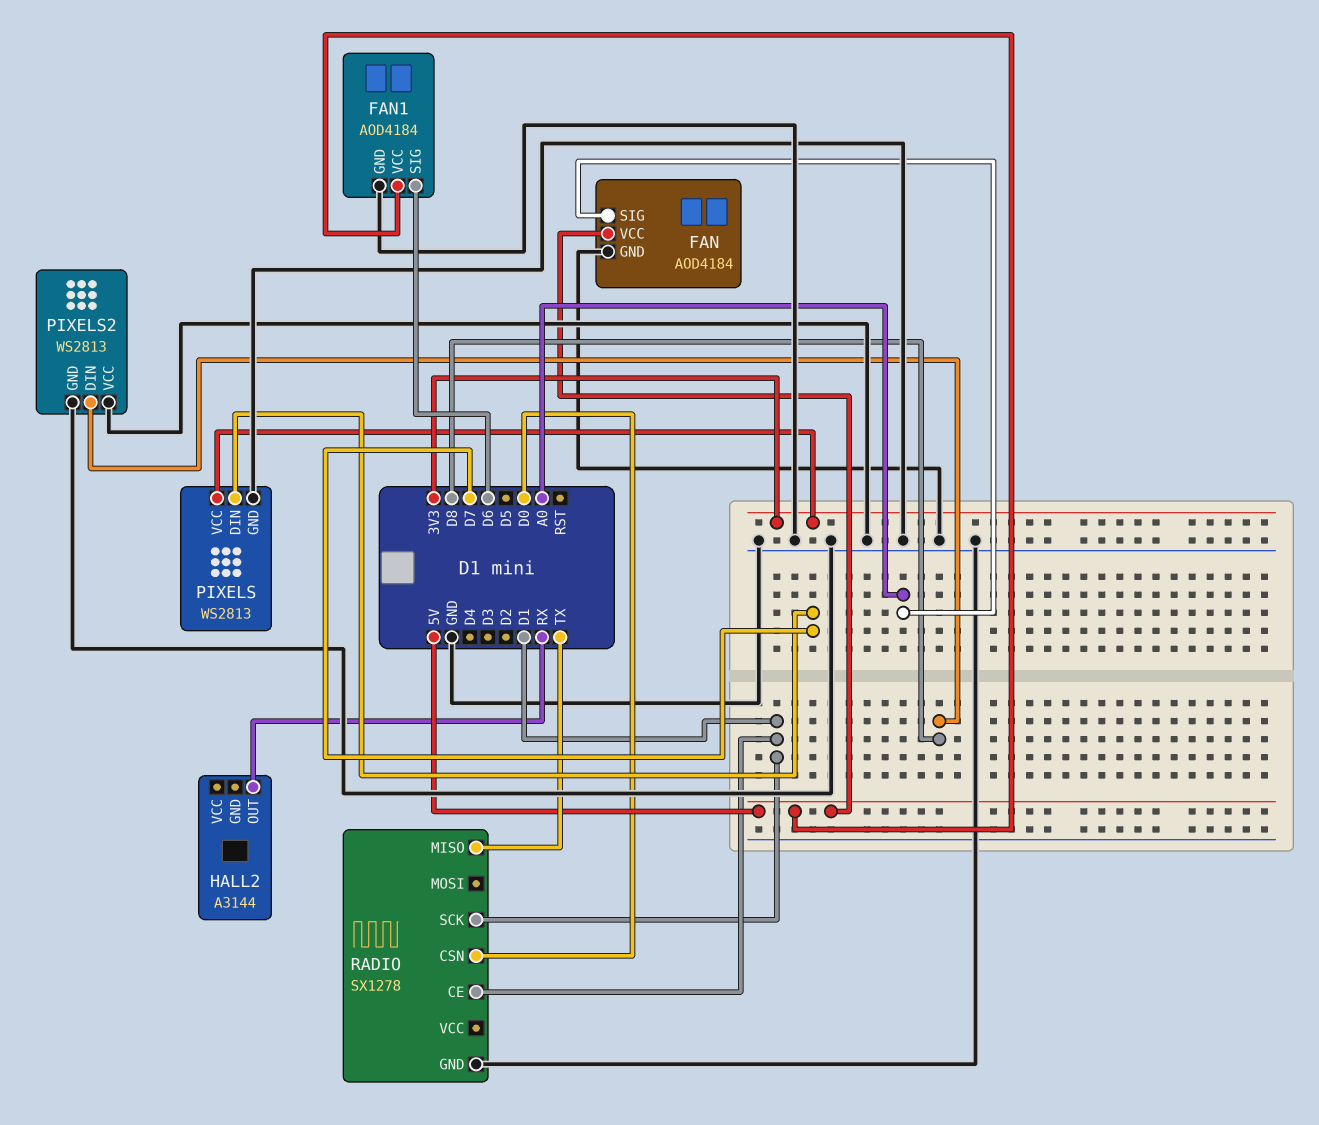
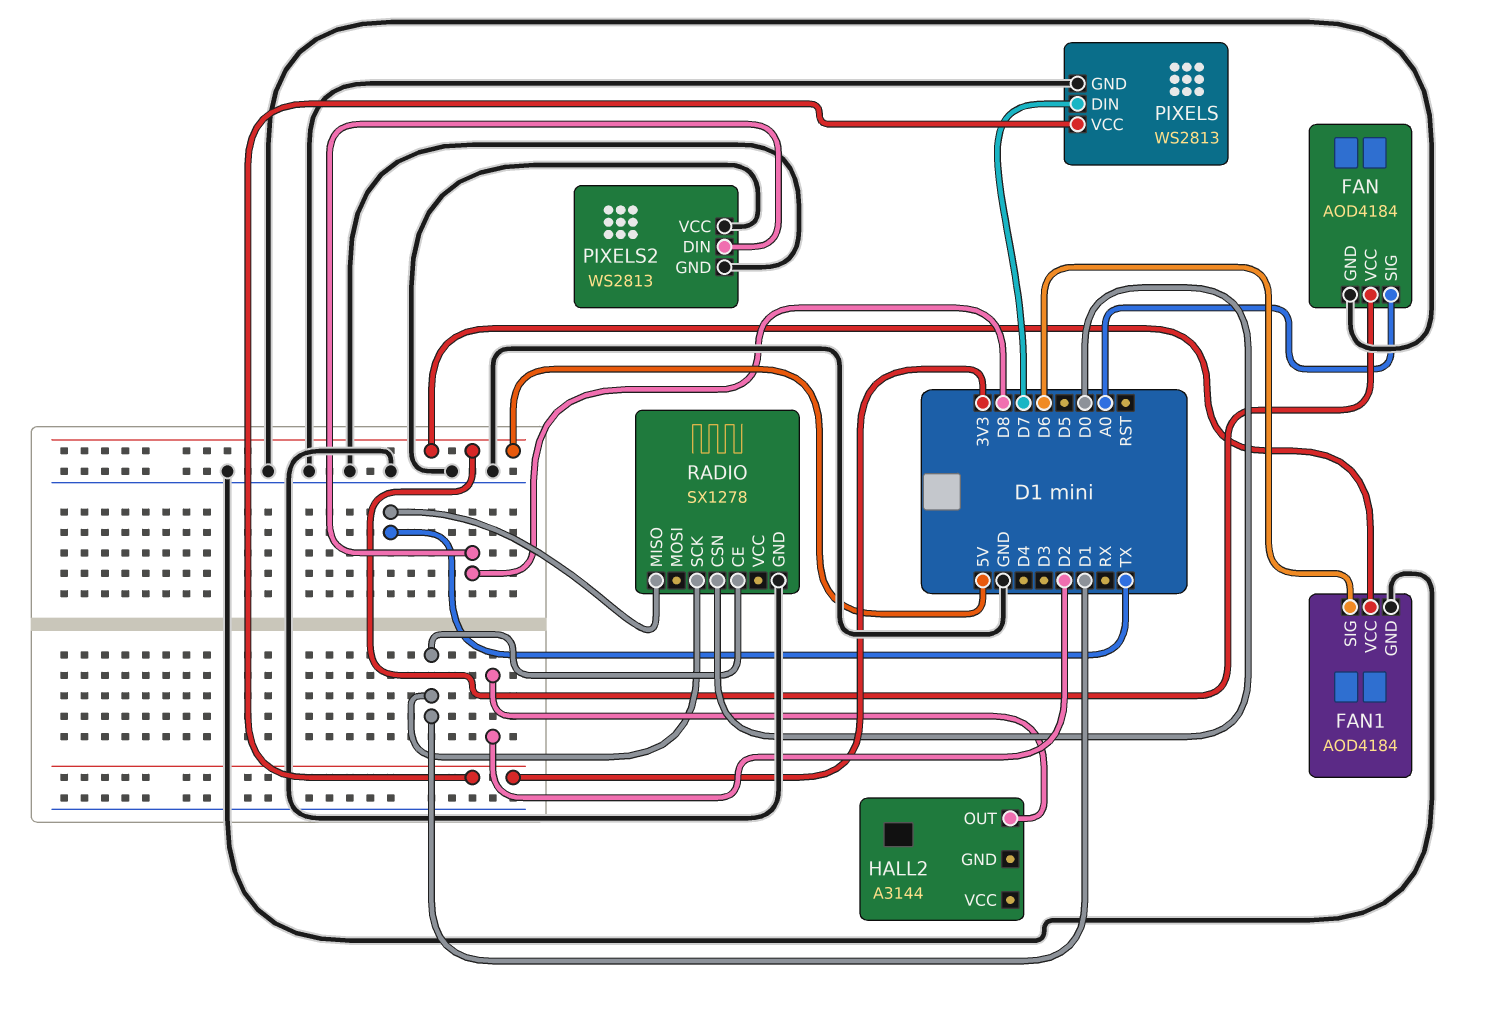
HALL2 pin OUT: RX -> D2

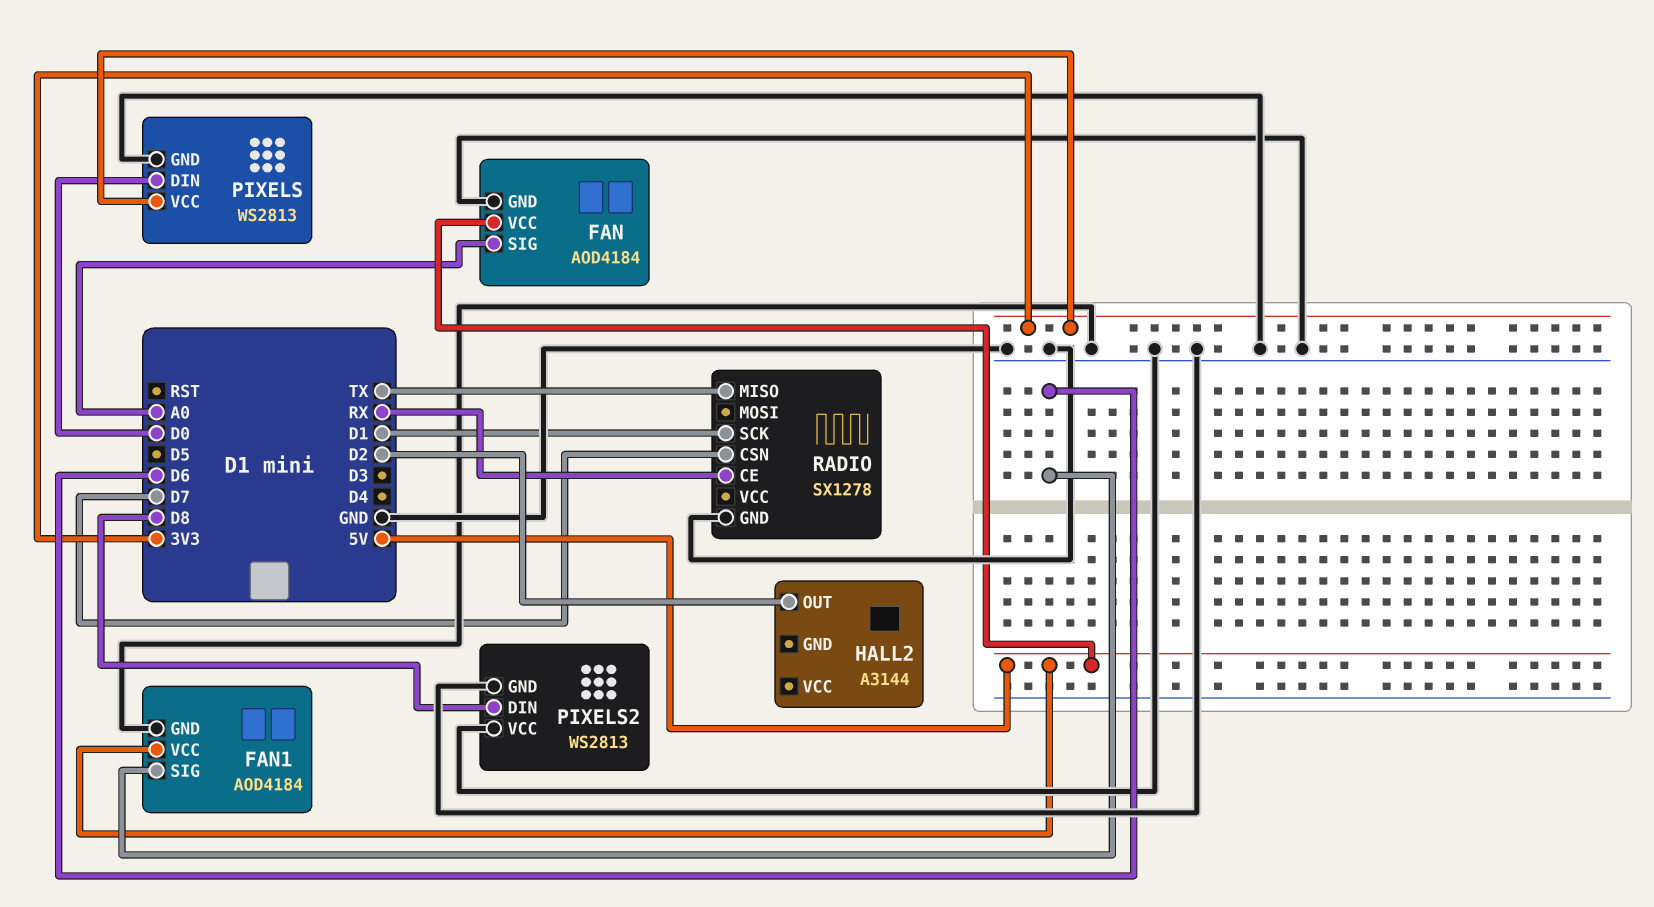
PIXELS pin DIN: D7 -> D0
RADIO pin CE: D1 -> RX
RADIO pin CSN: D0 -> D7

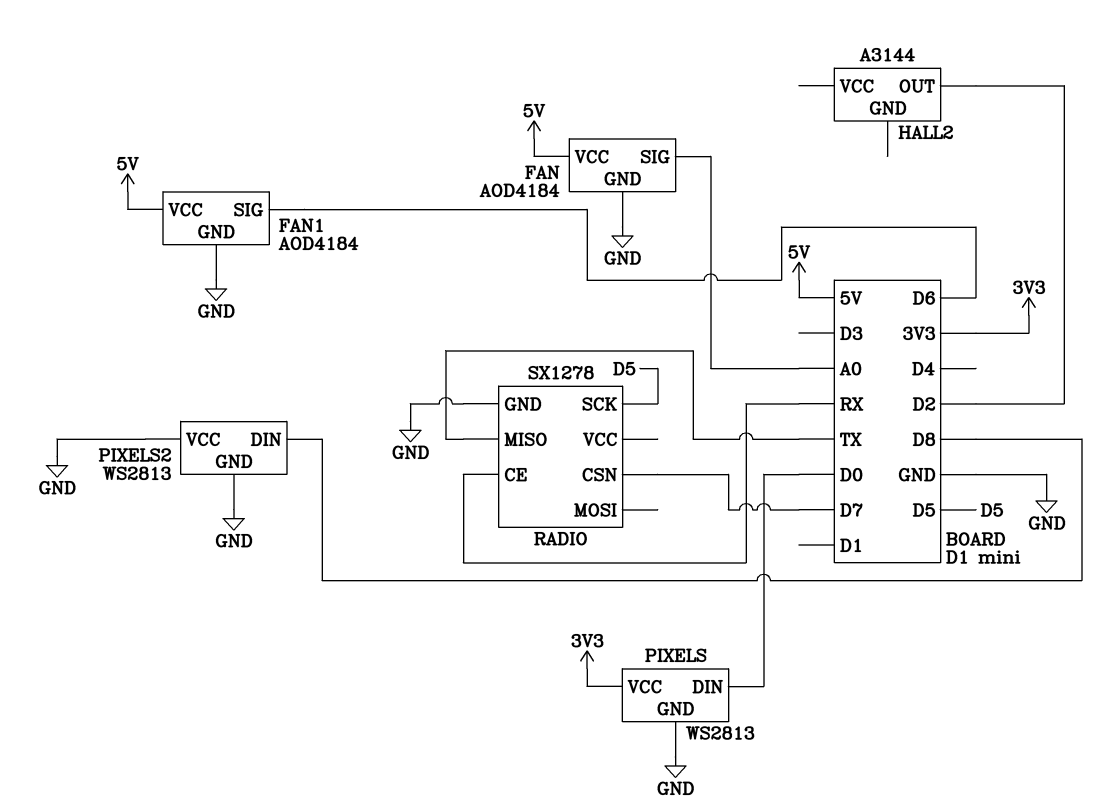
RADIO pin SCK: D1 -> D5

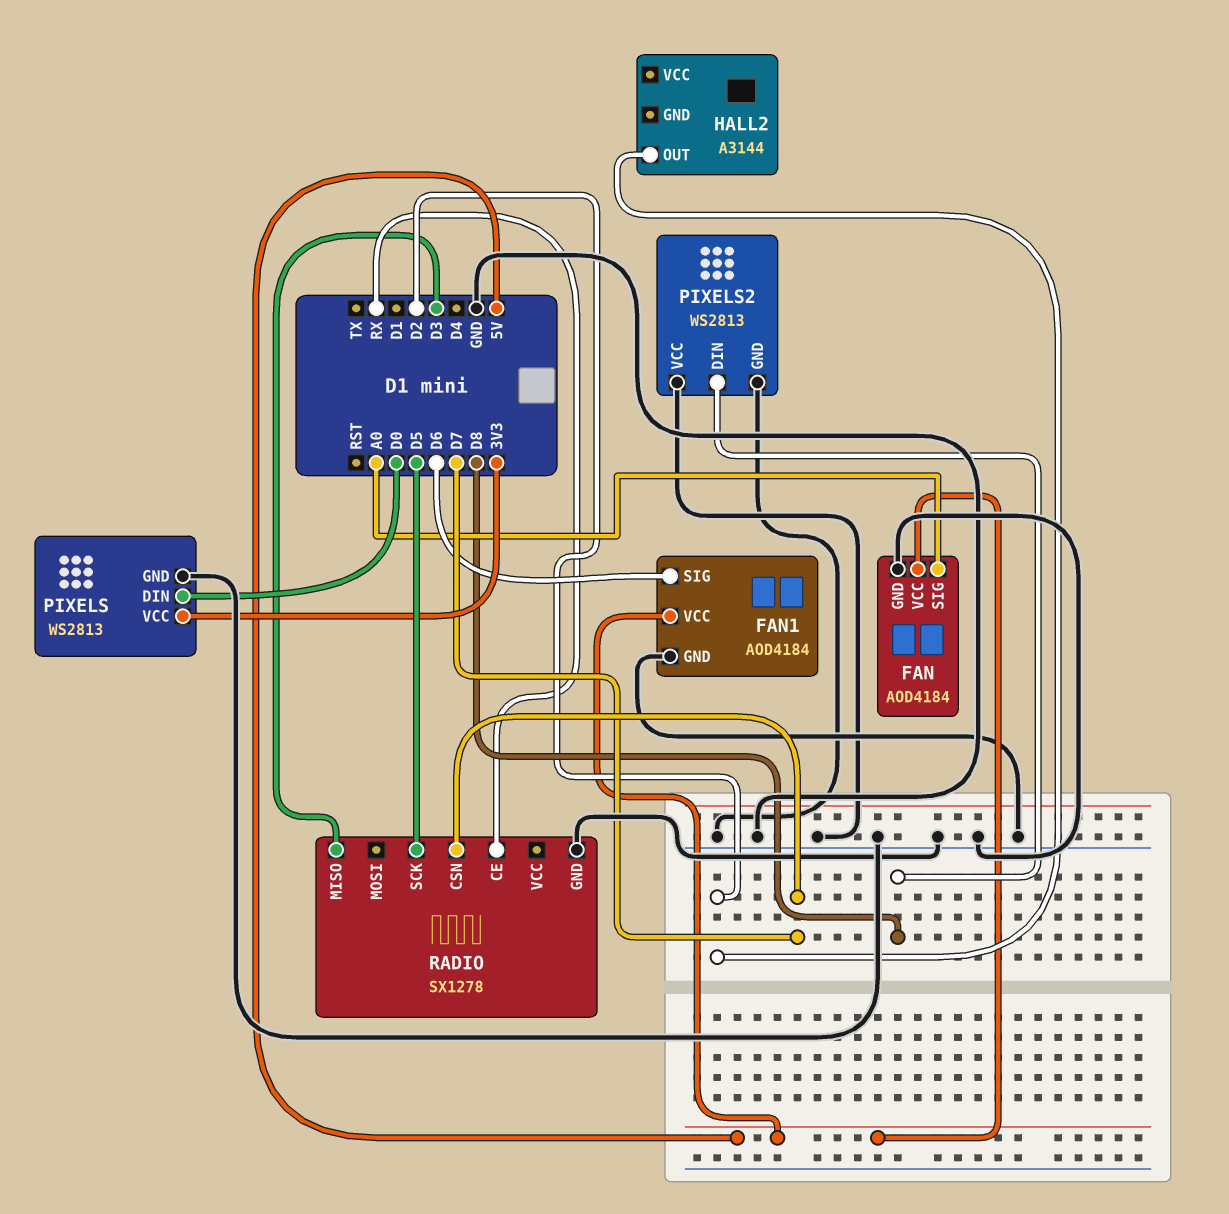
RADIO pin MISO: TX -> D3

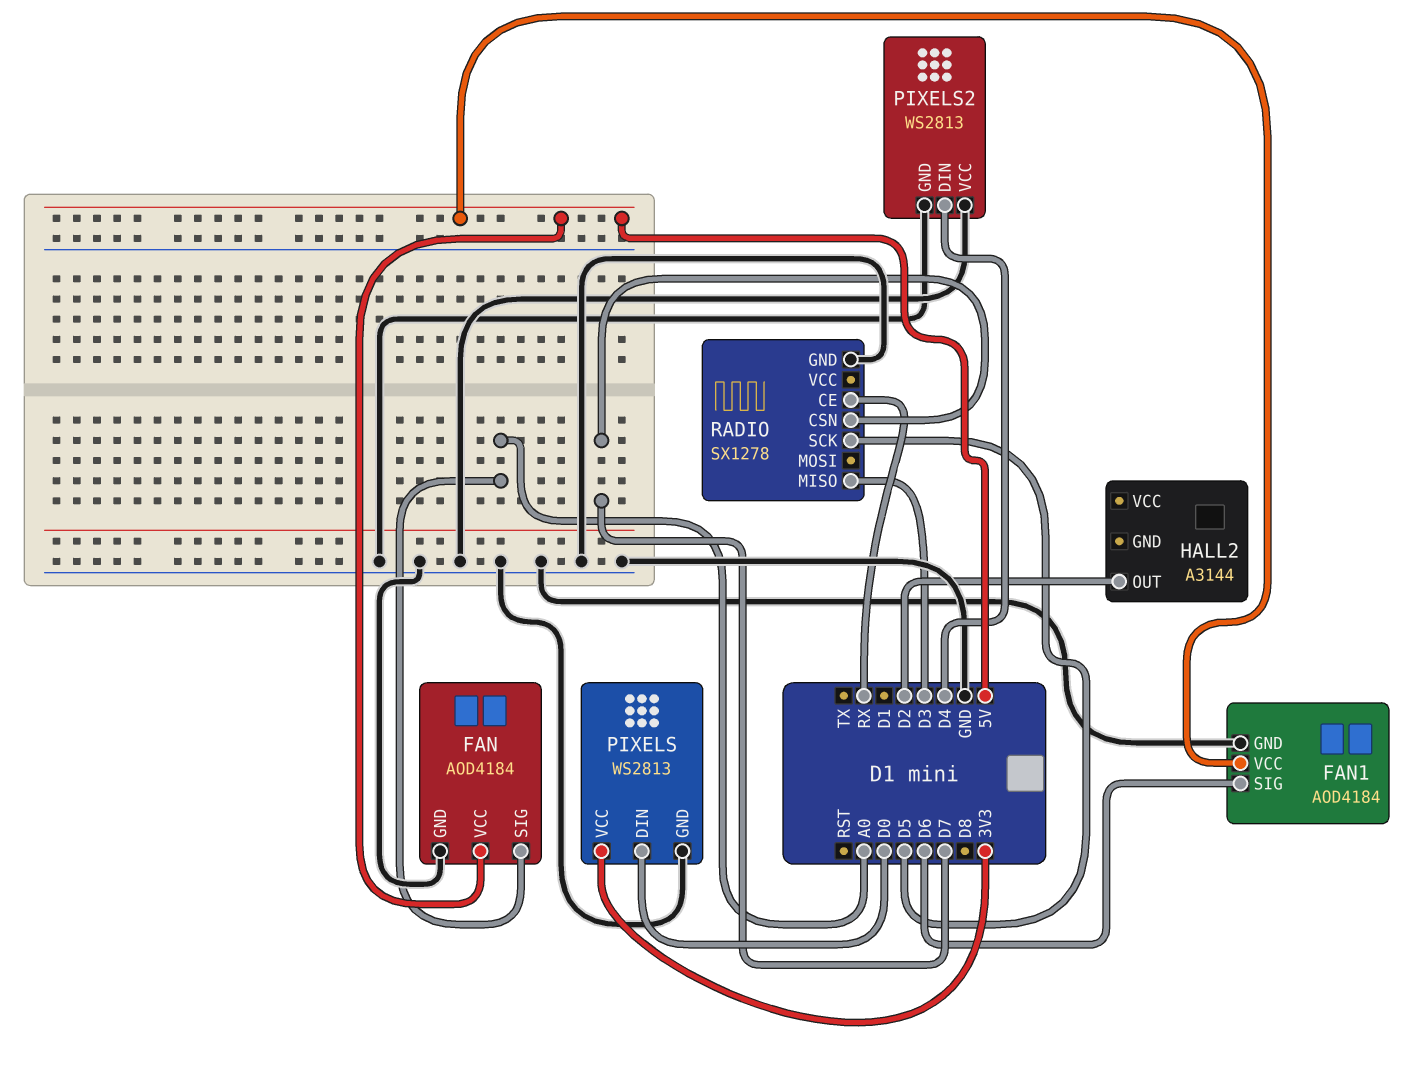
PIXELS2 pin DIN: D8 -> D4

